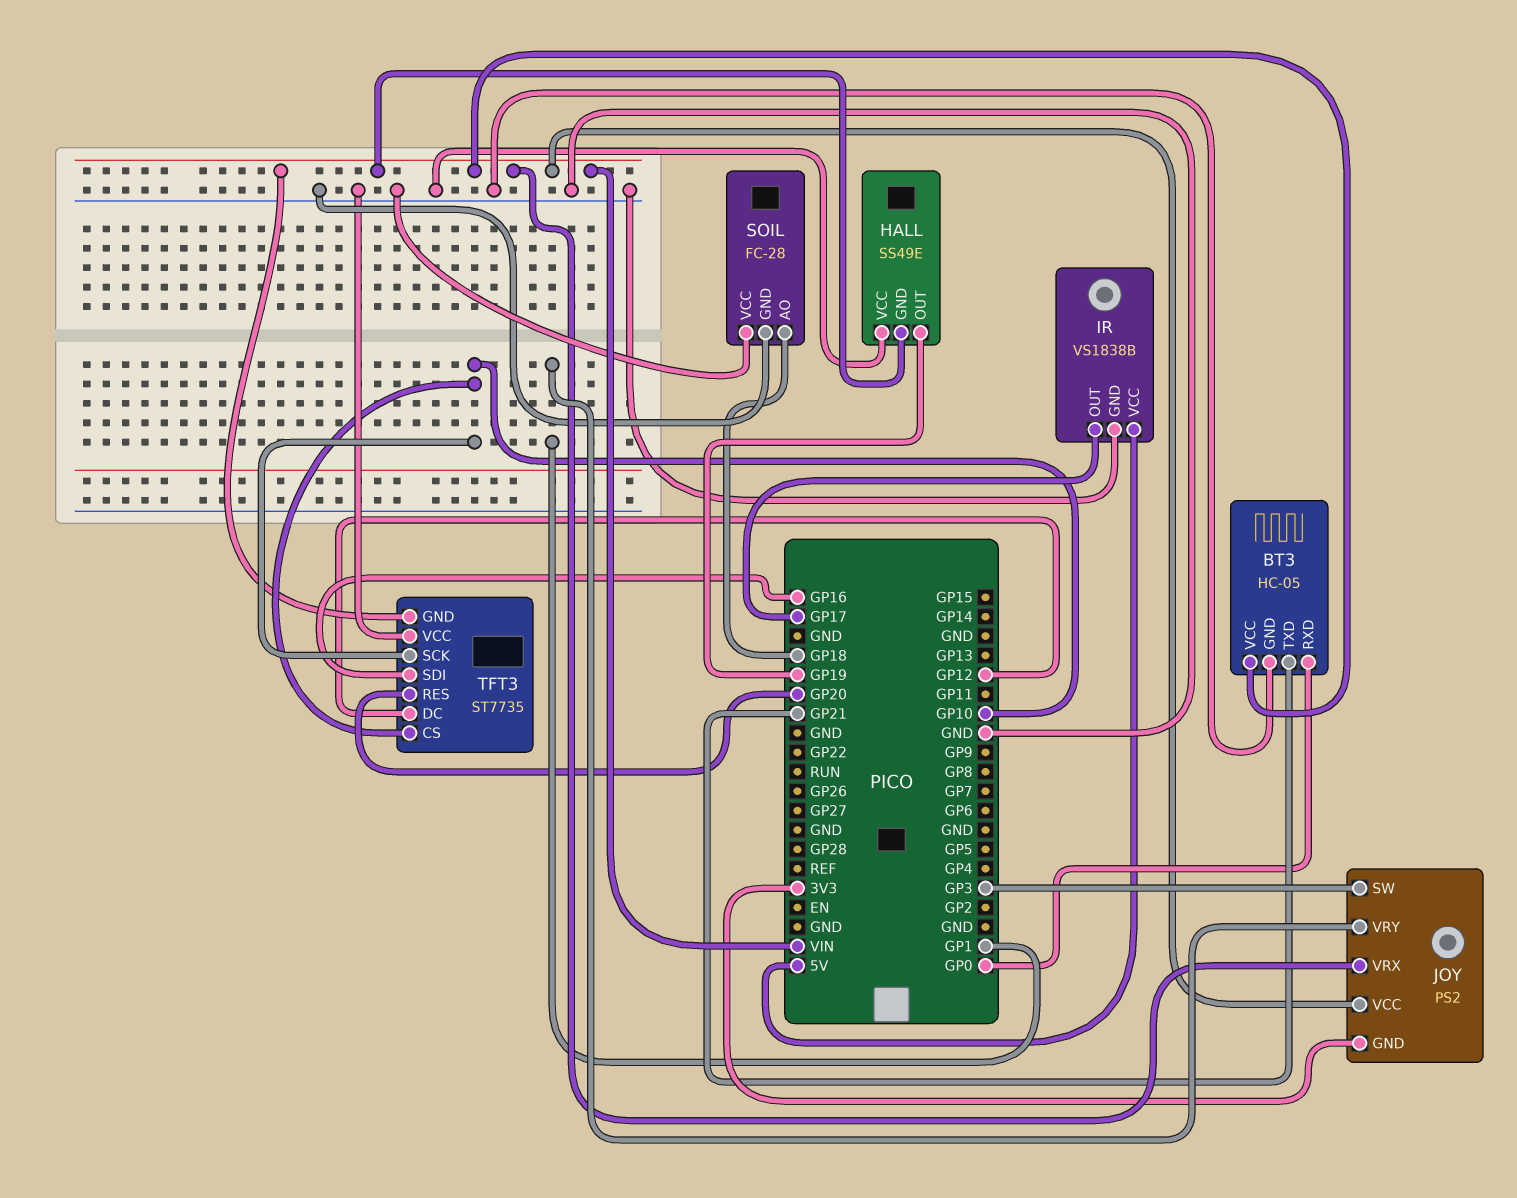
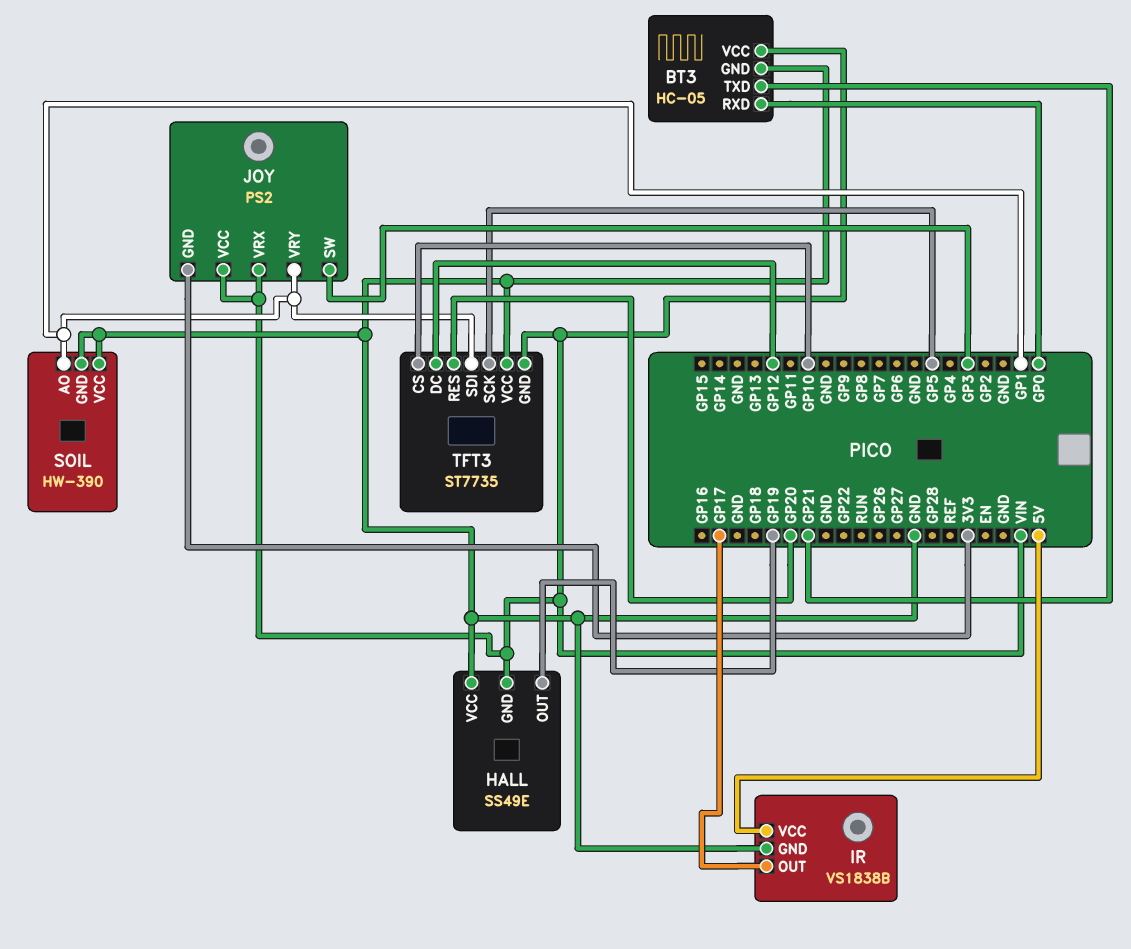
SOIL: FC-28 -> HW-390
SOIL pin AO: GP18 -> GP1
TFT3 pin SCK: GP10 -> GP5
TFT3 pin SDI: GP16 -> GP1

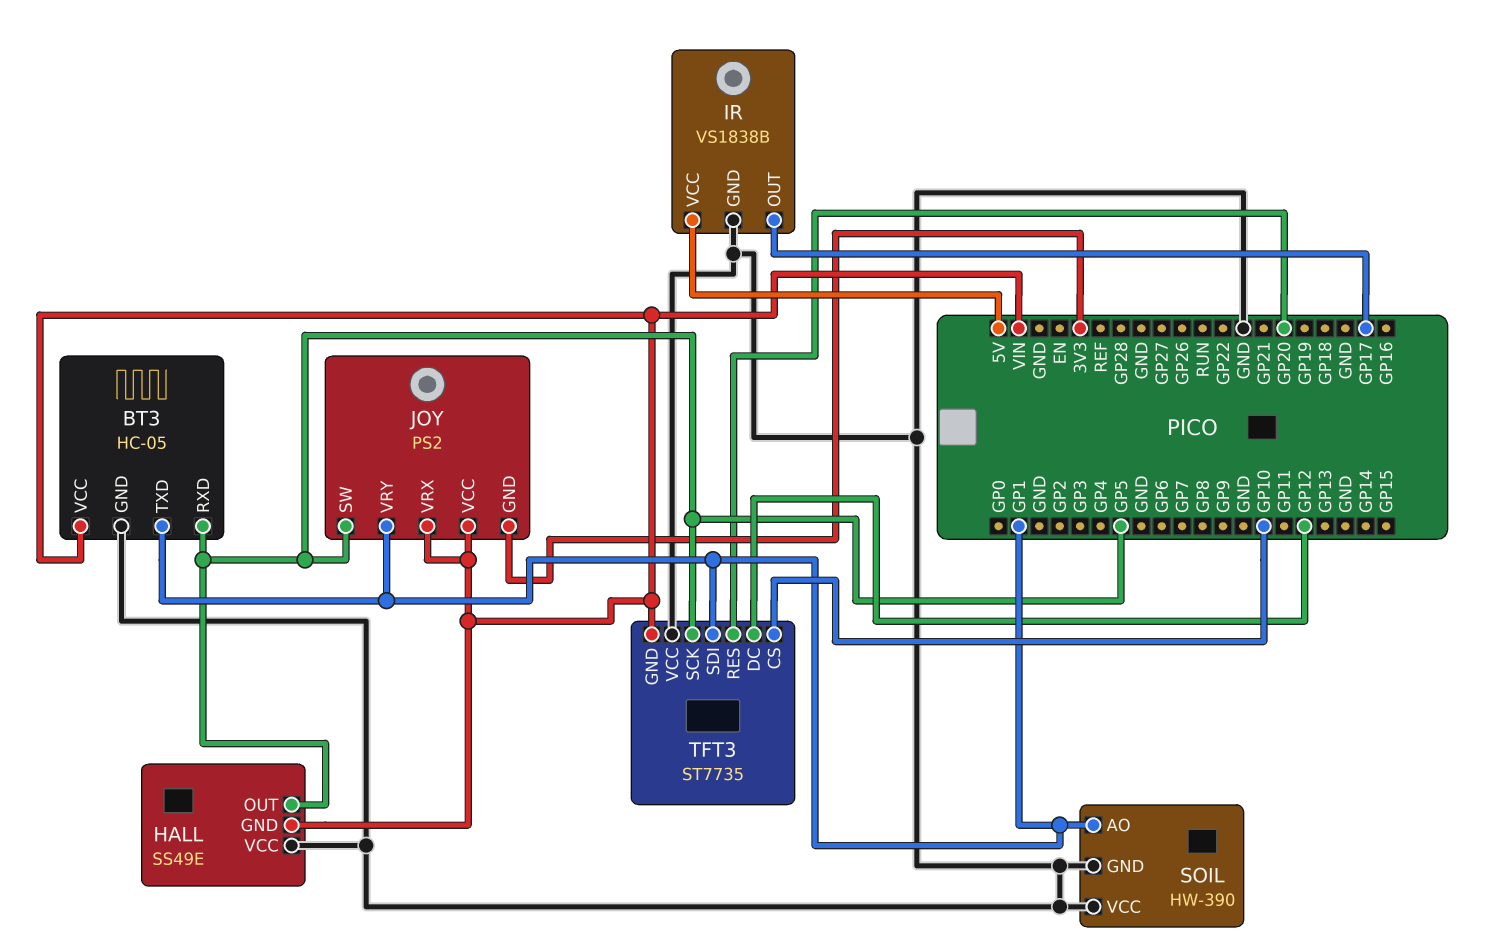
BT3 pin RXD: GP0 -> GP5
BT3 pin TXD: GP21 -> GP1
HALL pin OUT: GP19 -> GP5
JOY pin SW: GP3 -> GP5

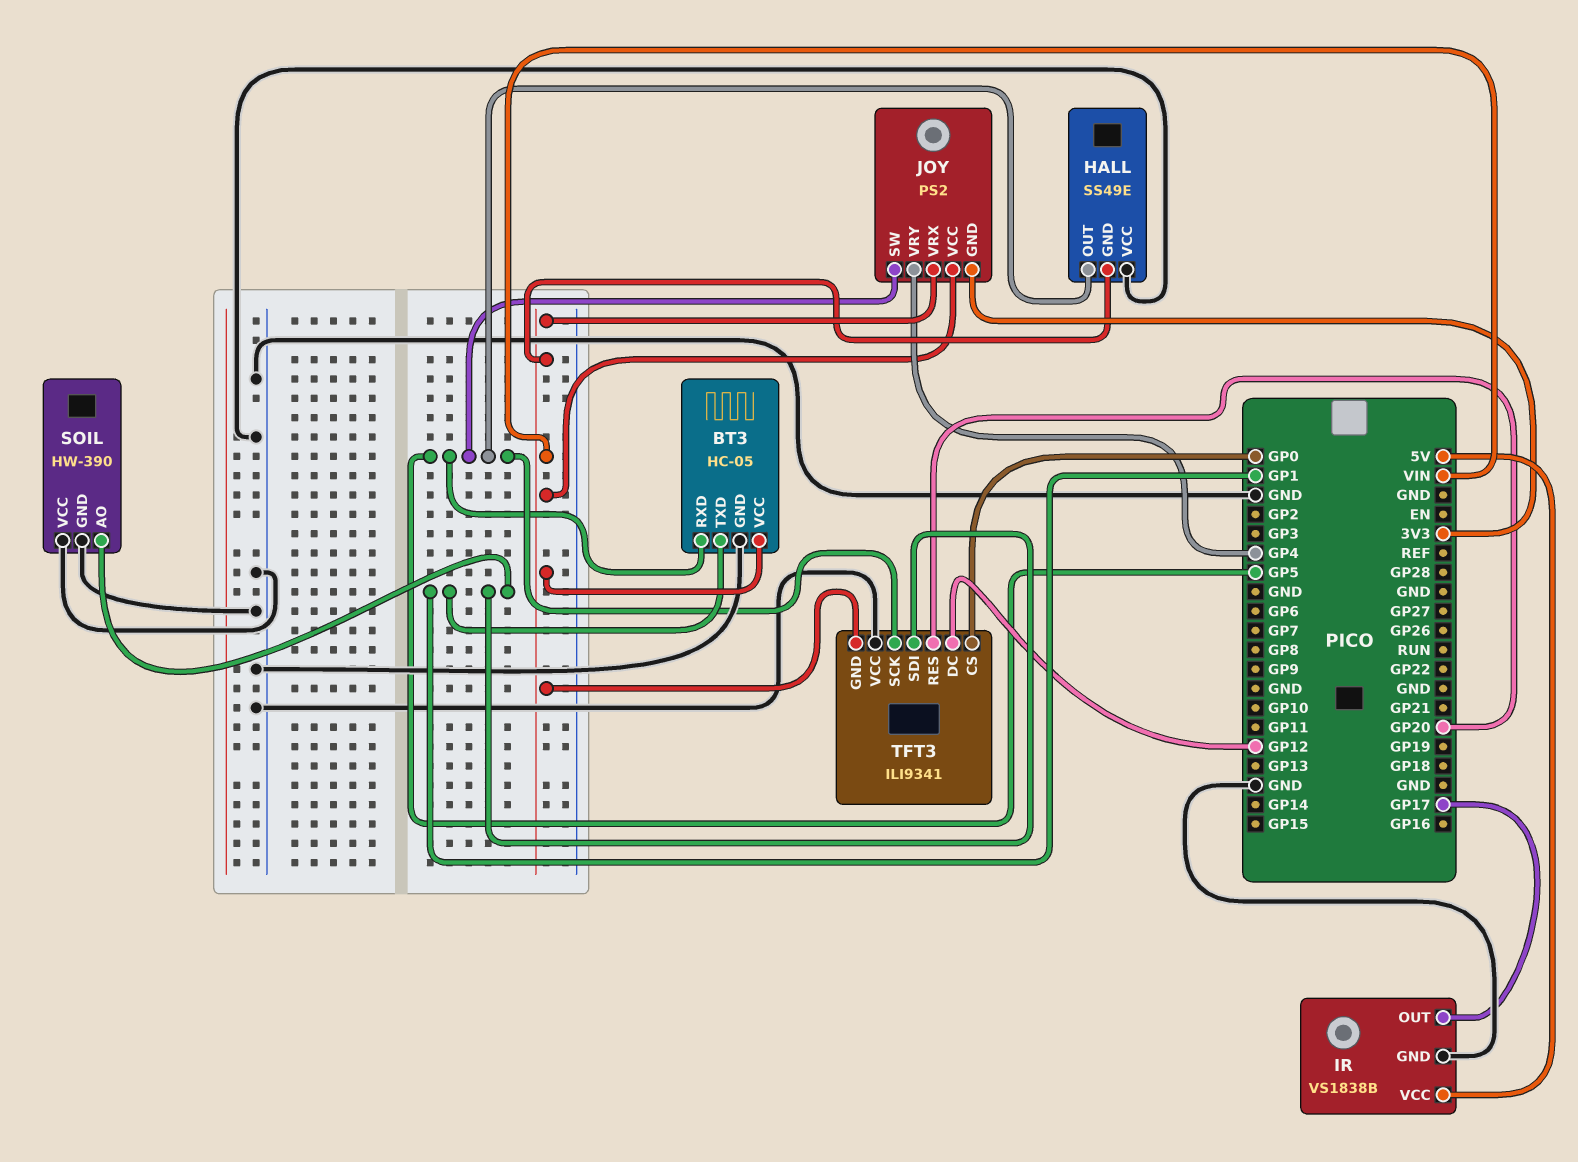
JOY pin VRY: GP1 -> GP4
TFT3: ST7735 -> ILI9341
TFT3 pin CS: GP10 -> GP0

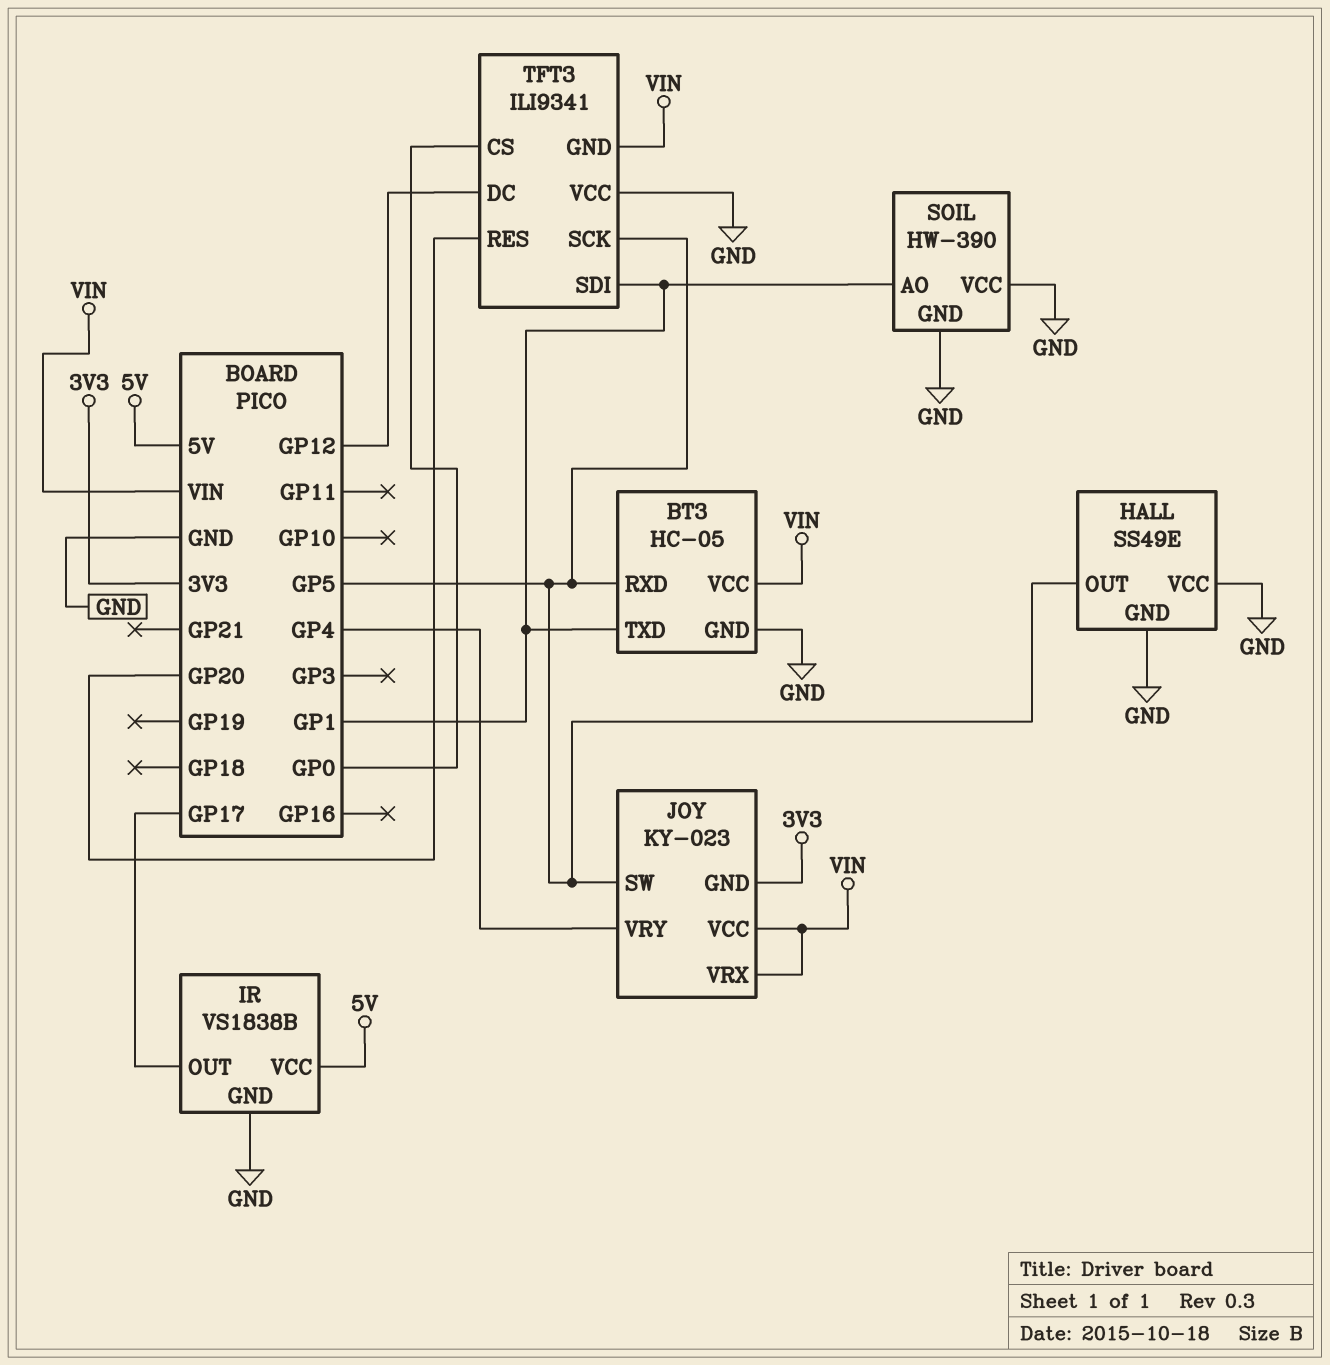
HALL pin GND: VIN -> GND
JOY: PS2 -> KY-023

